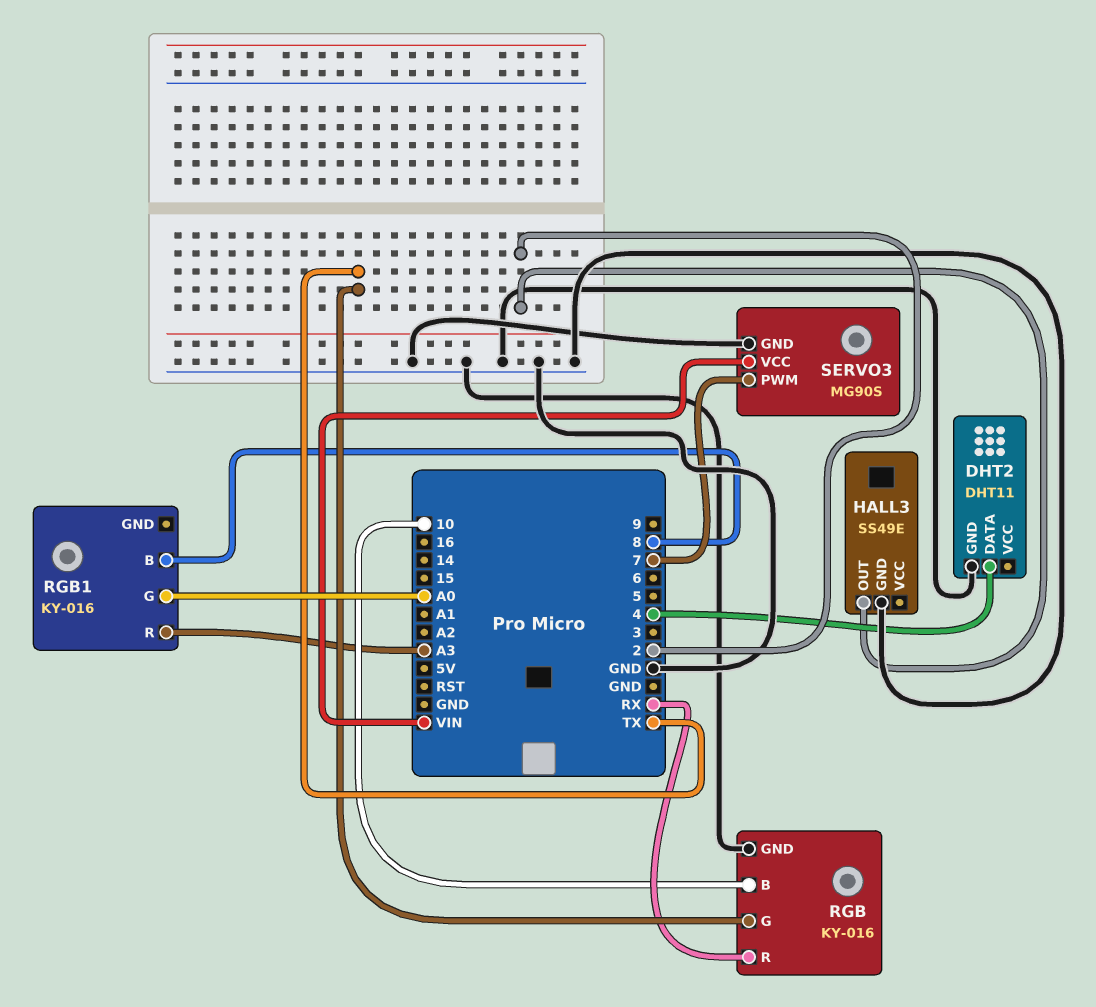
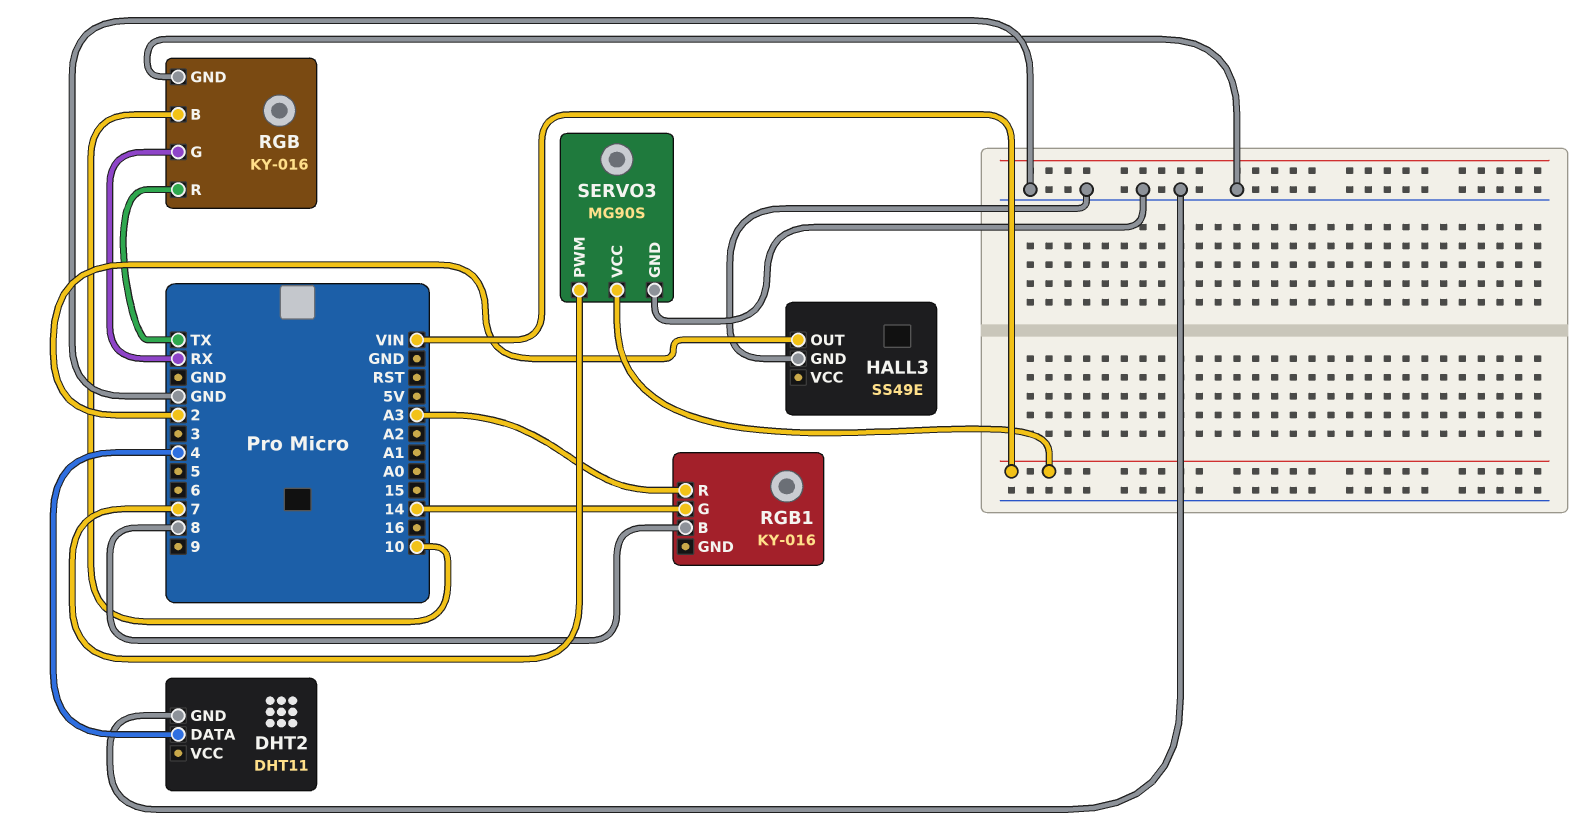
RGB pin G: TX -> RX
RGB pin R: RX -> TX
RGB1 pin G: A0 -> 14

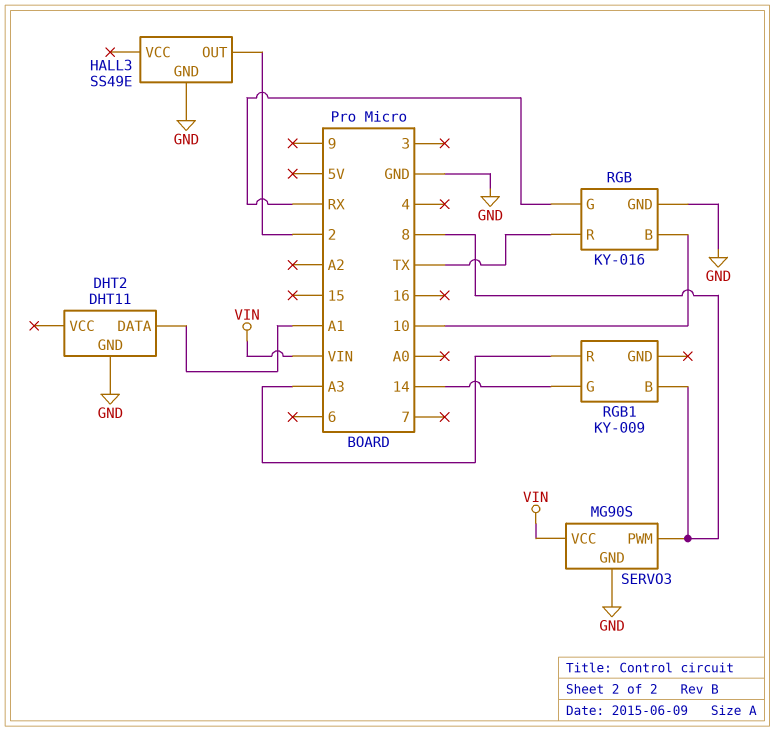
DHT2 pin DATA: 4 -> A1
RGB1: KY-016 -> KY-009
SERVO3 pin PWM: 7 -> 8

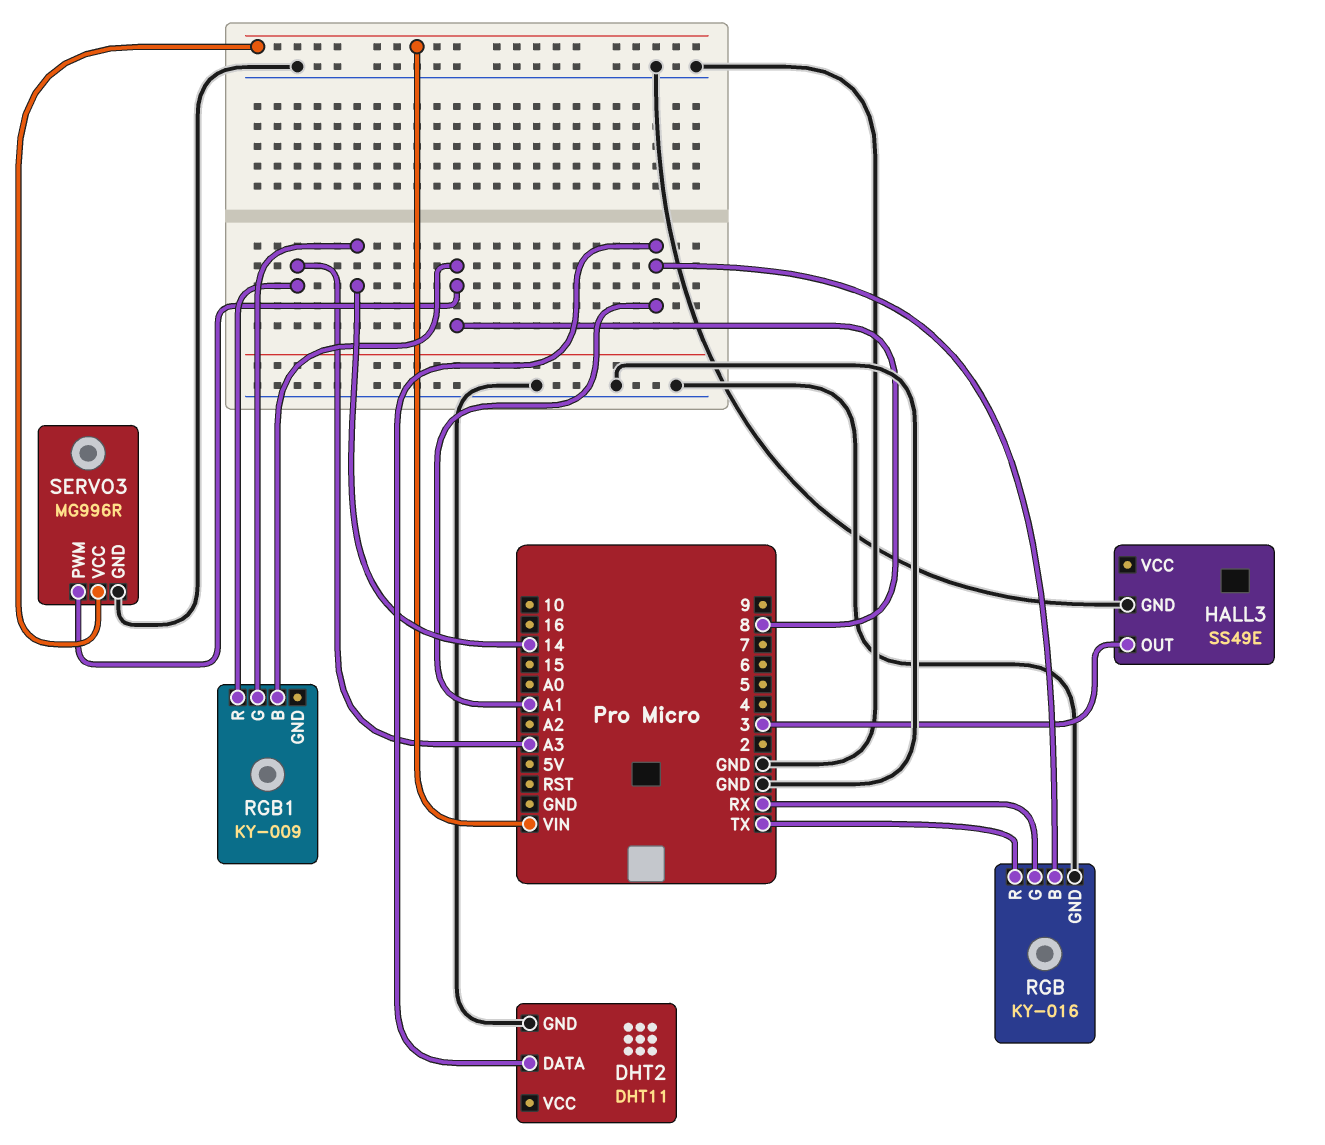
HALL3 pin OUT: 2 -> 3
RGB pin B: 10 -> A1
SERVO3: MG90S -> MG996R

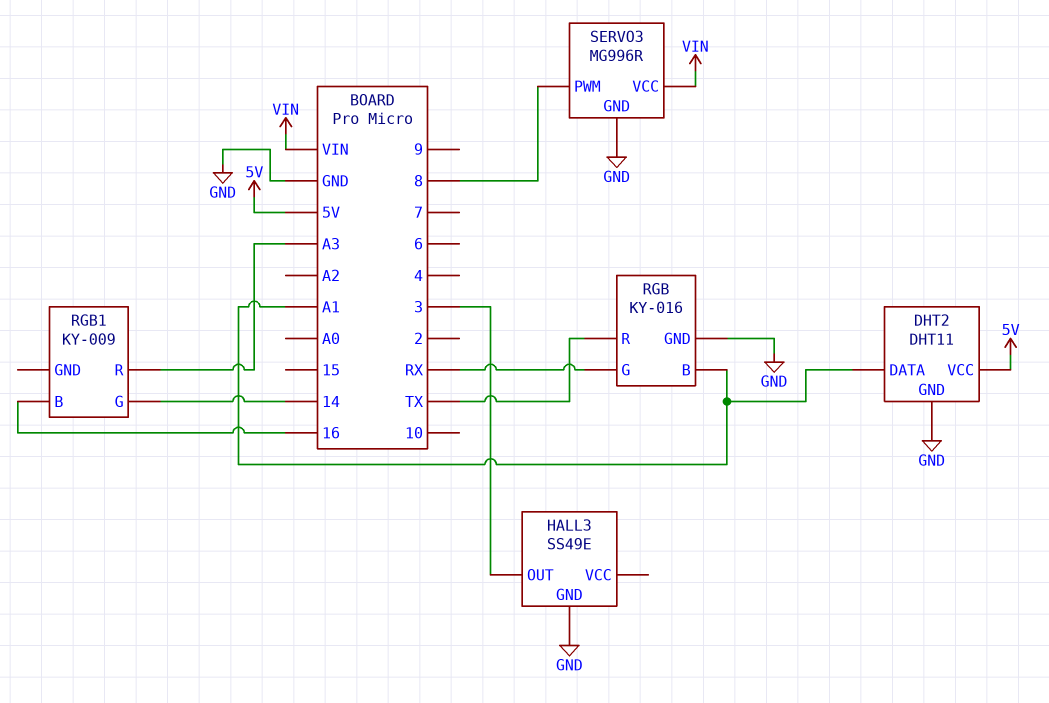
DHT2 pin VCC: none -> 5V
RGB1 pin B: 8 -> 16

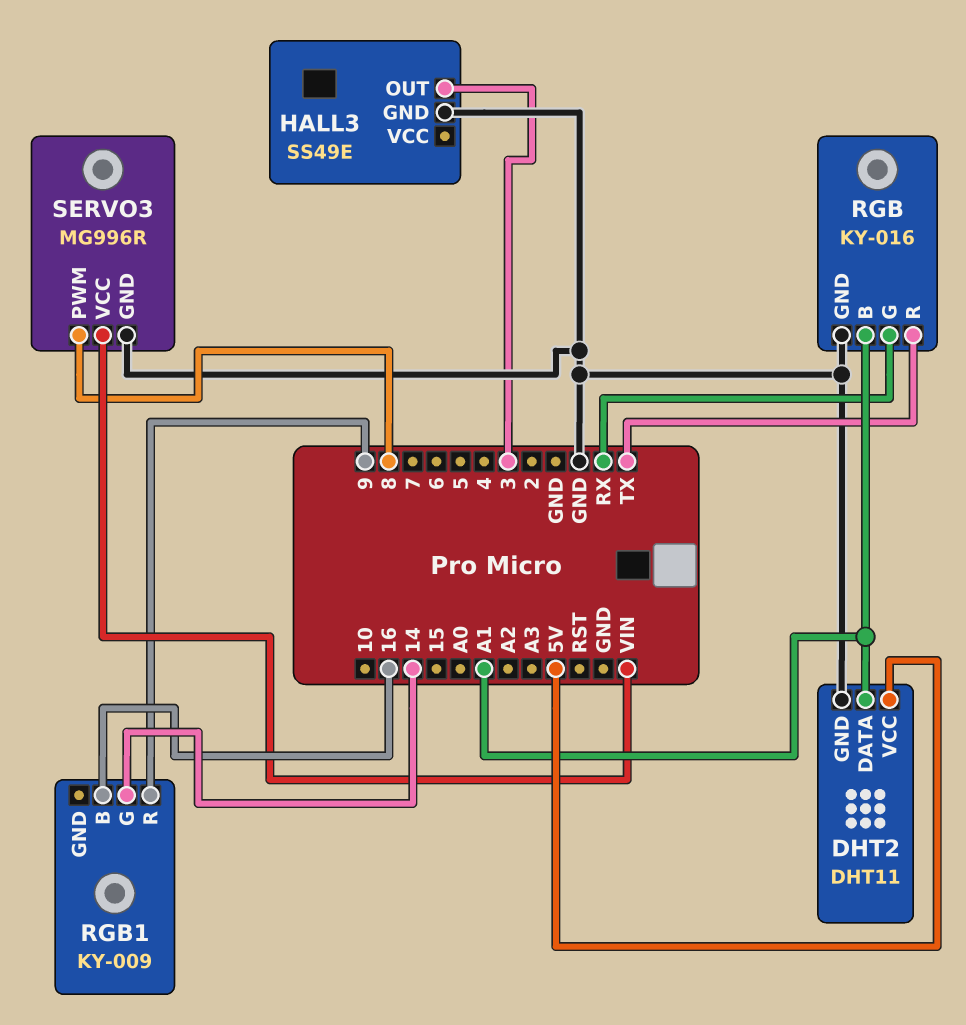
RGB1 pin R: A3 -> 9

